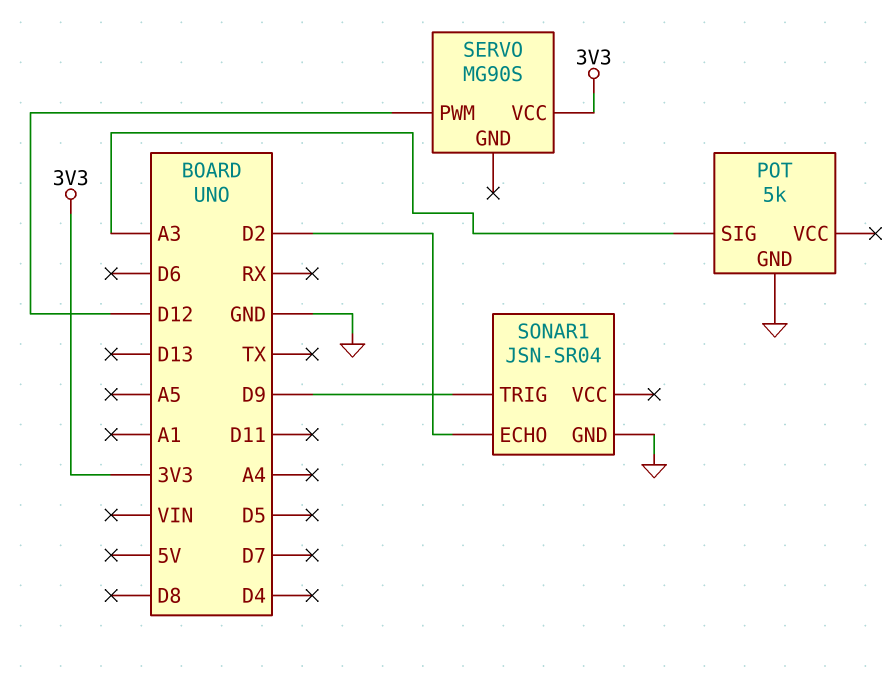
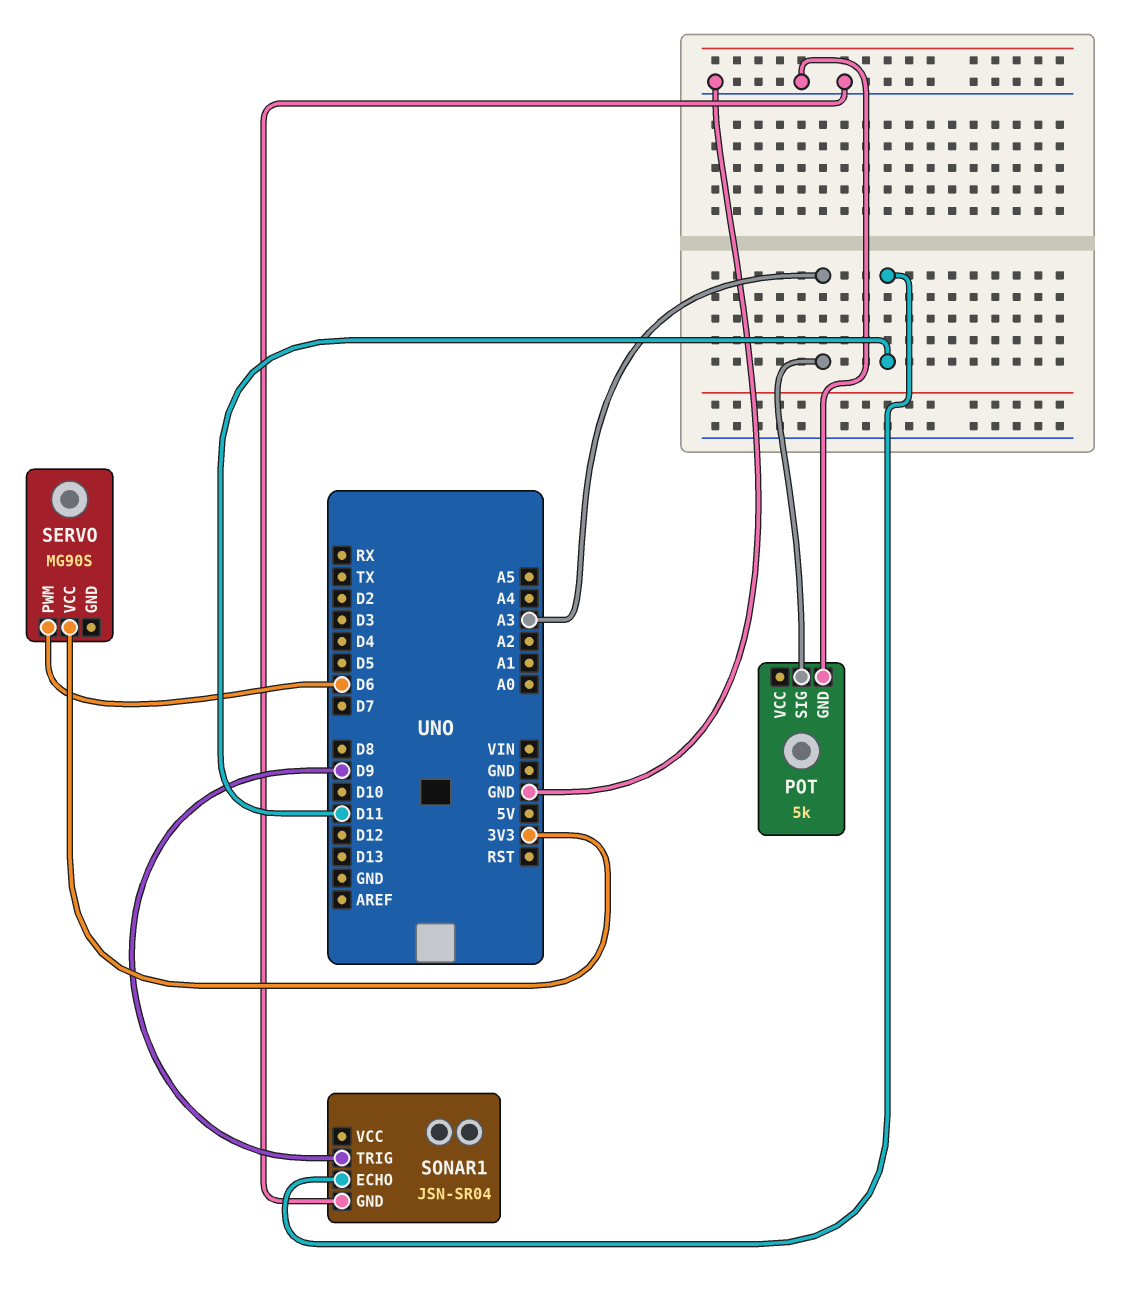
SERVO pin PWM: D12 -> D6
SONAR1 pin ECHO: D2 -> D11

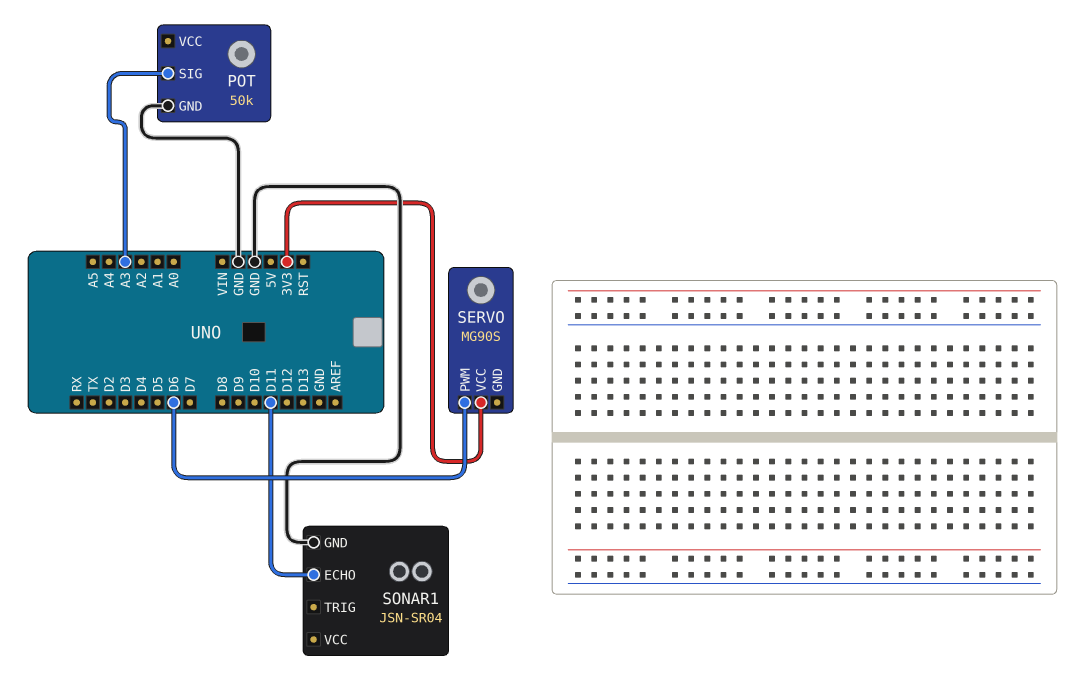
POT: 5k -> 50k
SONAR1 pin TRIG: D9 -> none

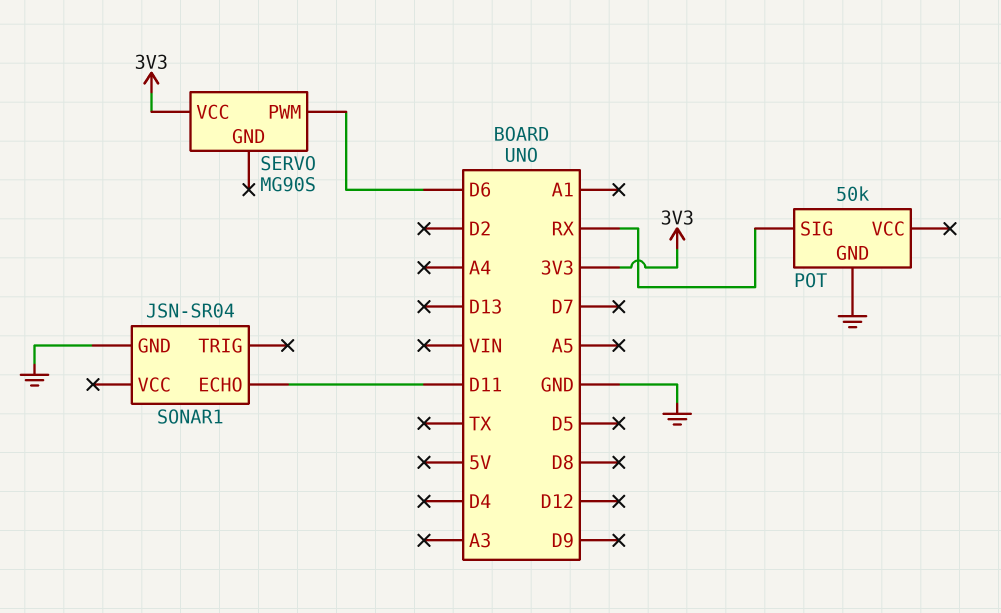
POT pin SIG: A3 -> RX

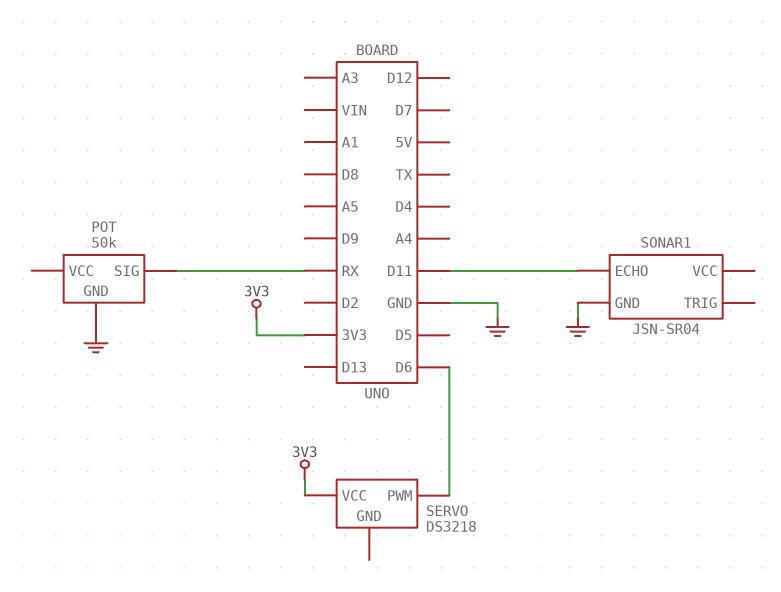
SERVO: MG90S -> DS3218

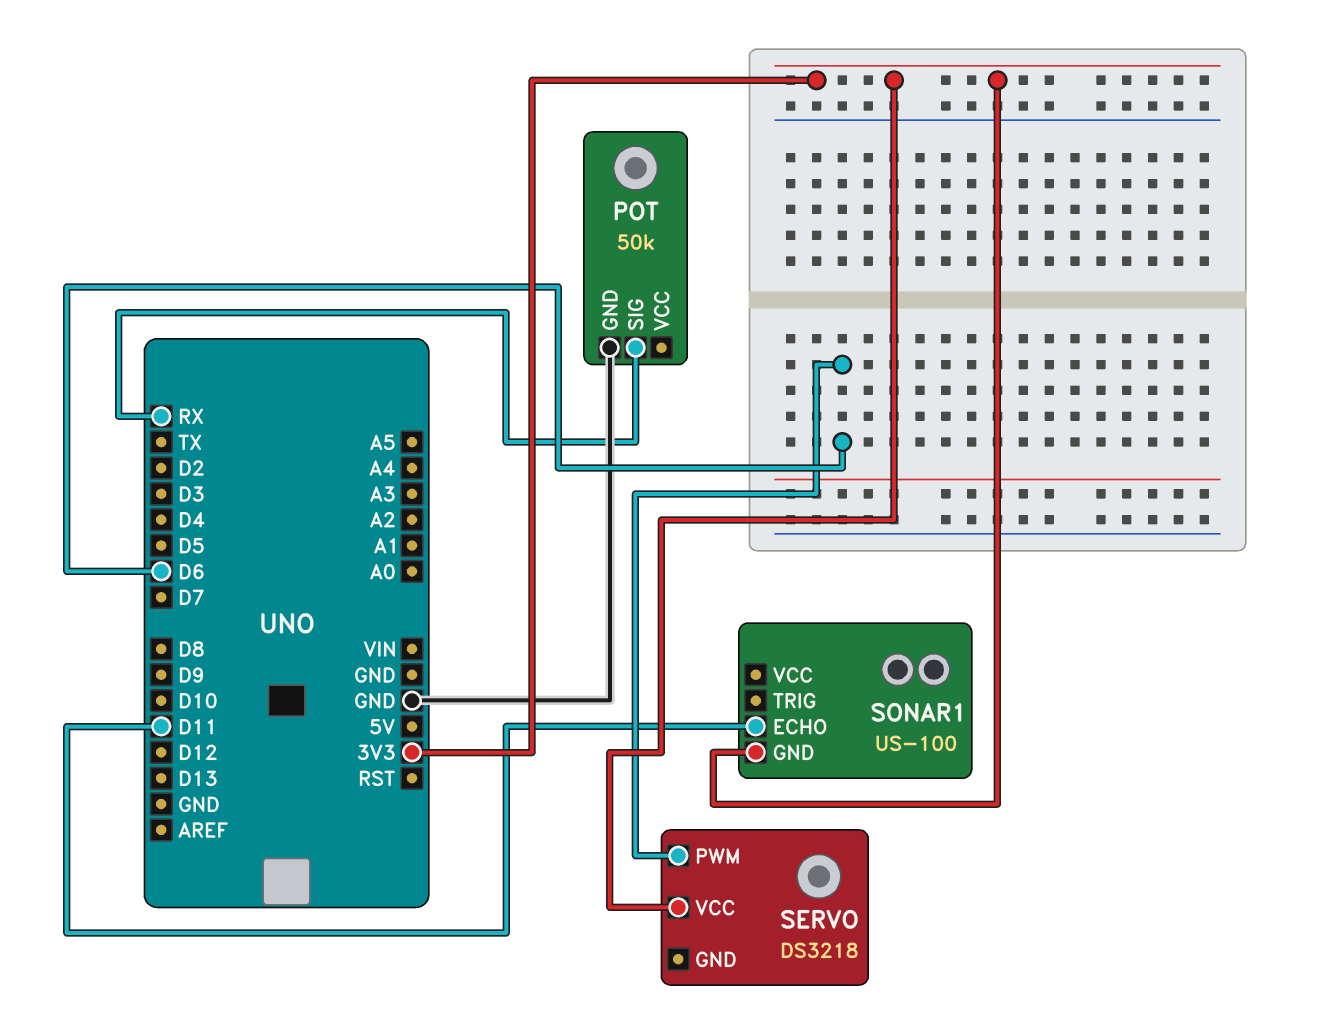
SONAR1: JSN-SR04 -> US-100
SONAR1 pin GND: GND -> 3V3

